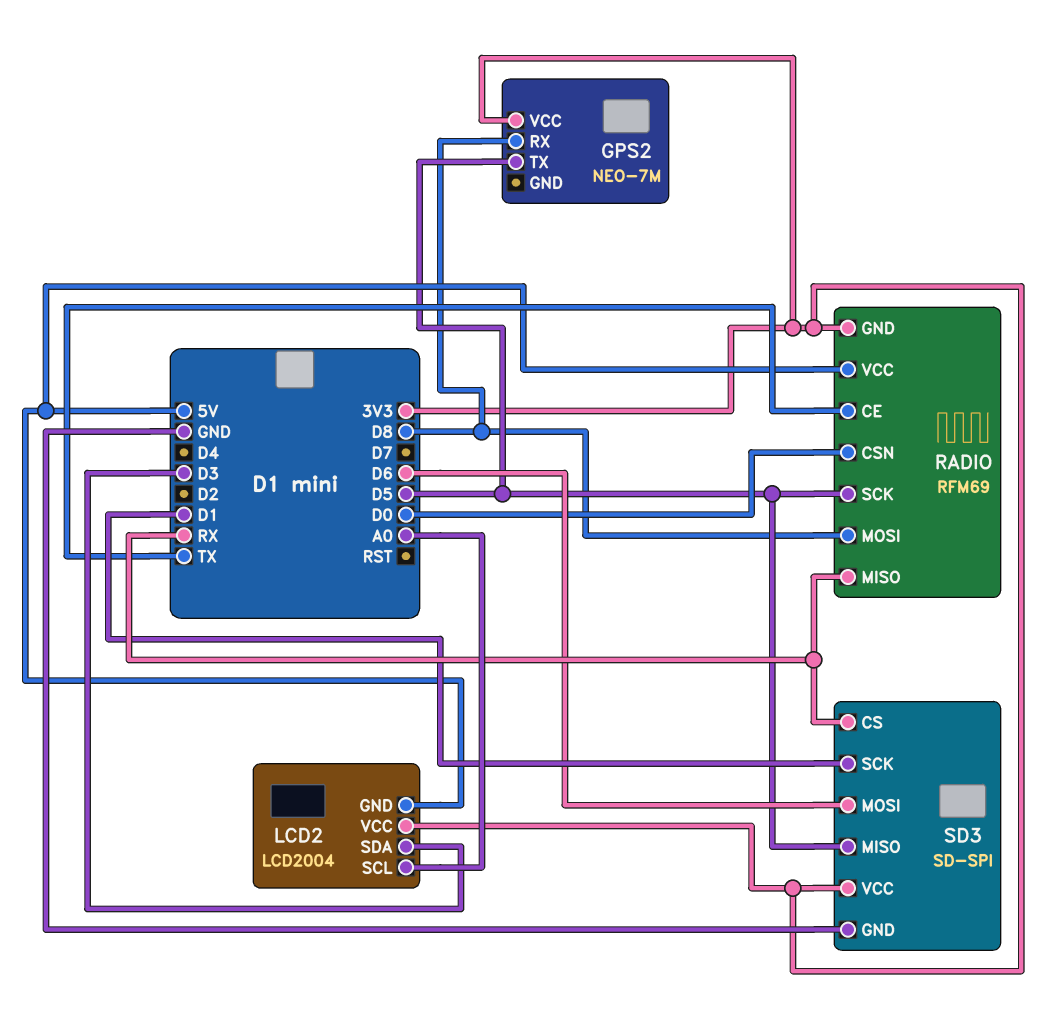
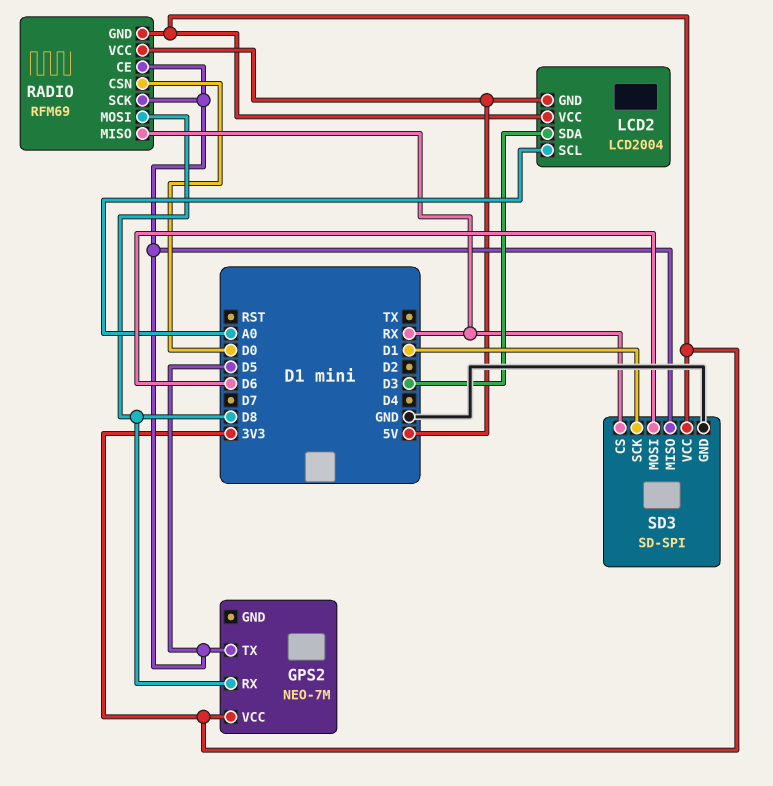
RADIO pin CE: TX -> D5

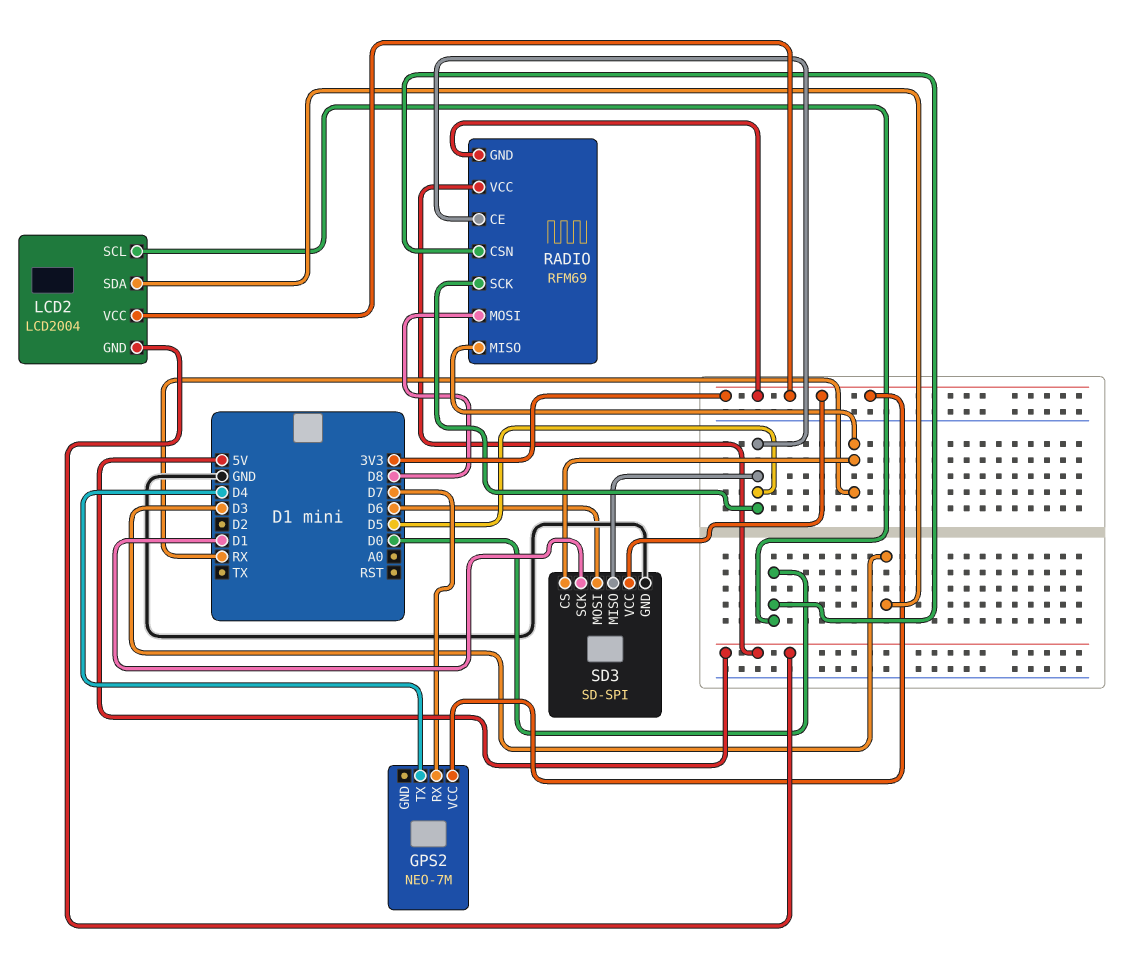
GPS2 pin RX: D8 -> D7
GPS2 pin TX: D5 -> D4
LCD2 pin SCL: A0 -> D0

